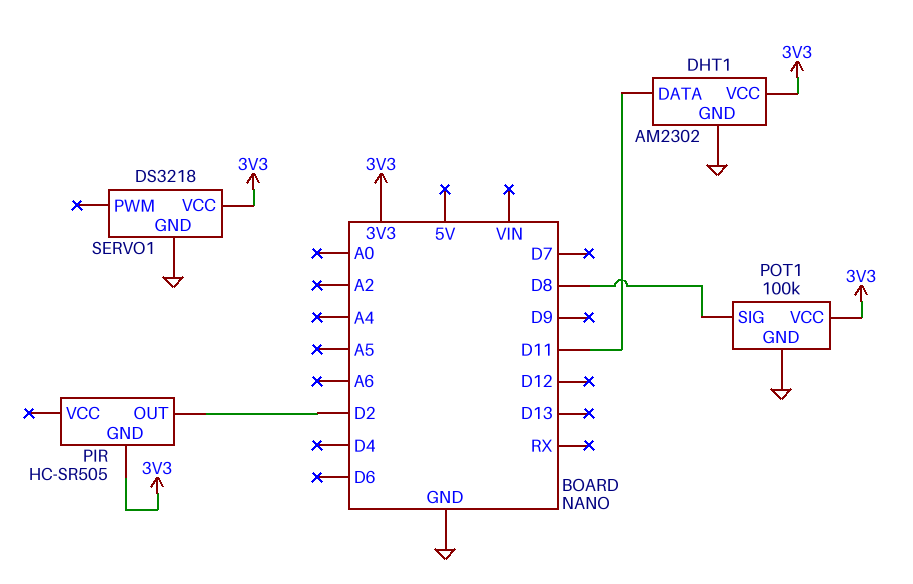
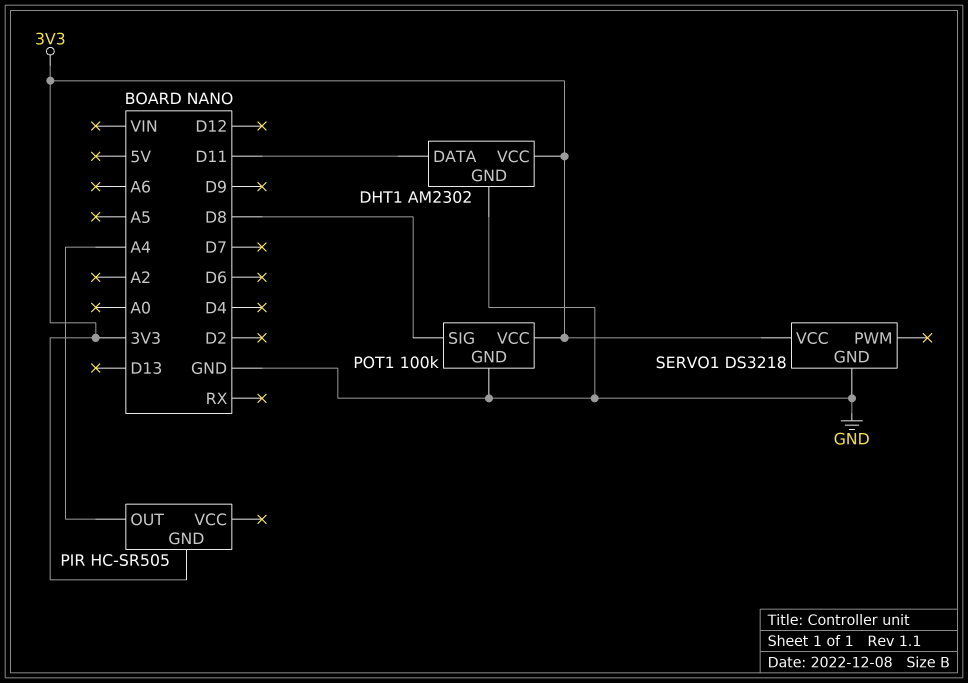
PIR pin OUT: D2 -> A4

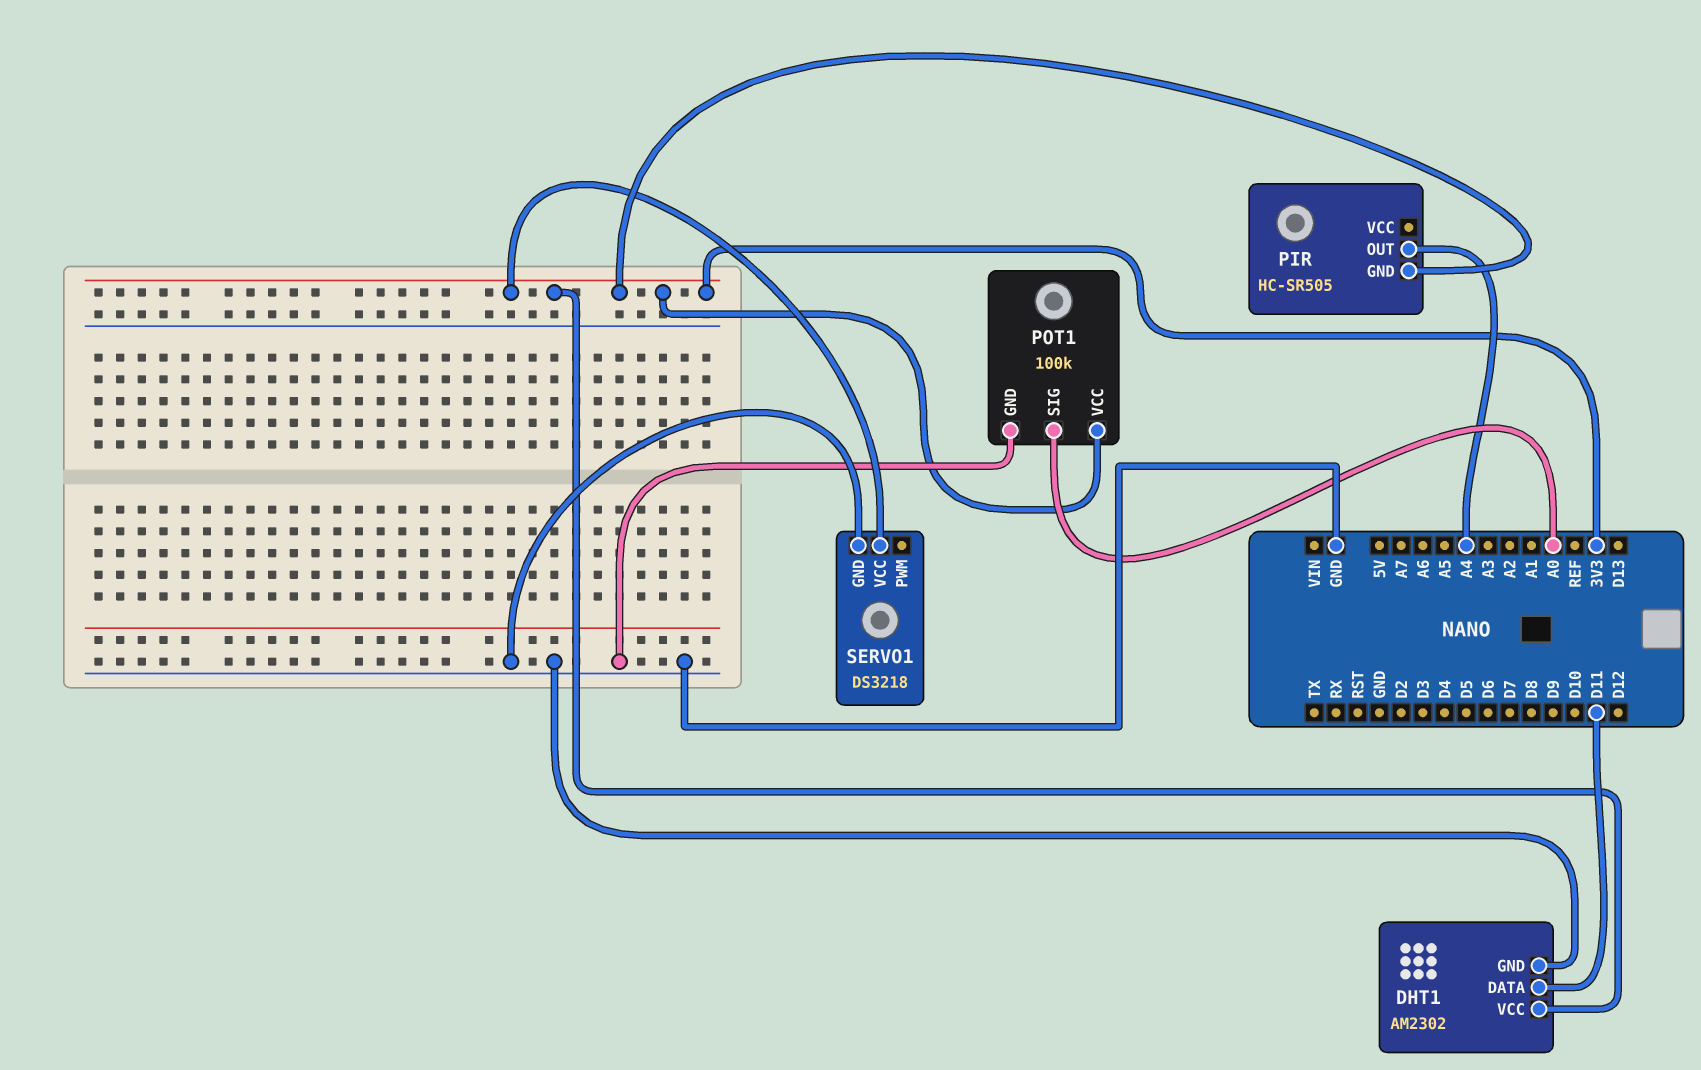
POT1 pin SIG: D8 -> A0

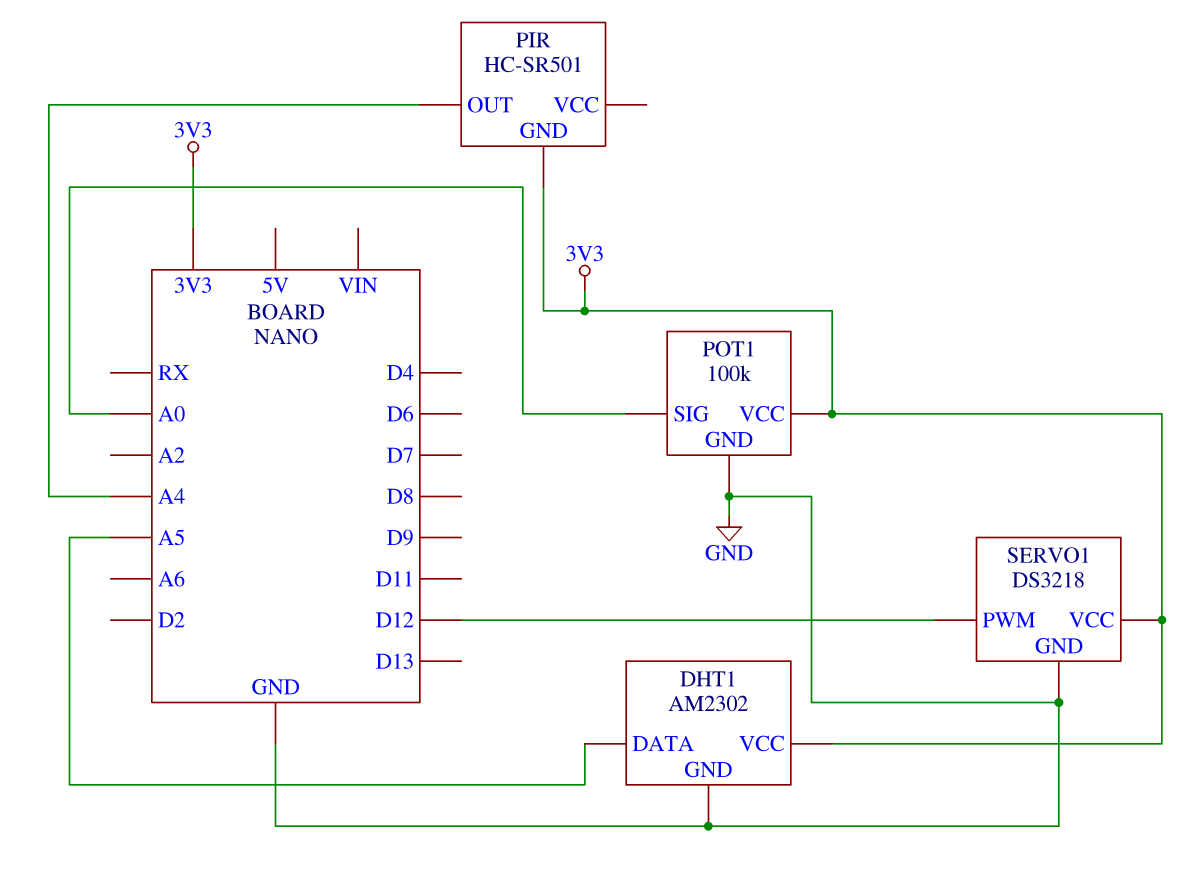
DHT1 pin DATA: D11 -> A5
PIR: HC-SR505 -> HC-SR501
SERVO1 pin PWM: none -> D12

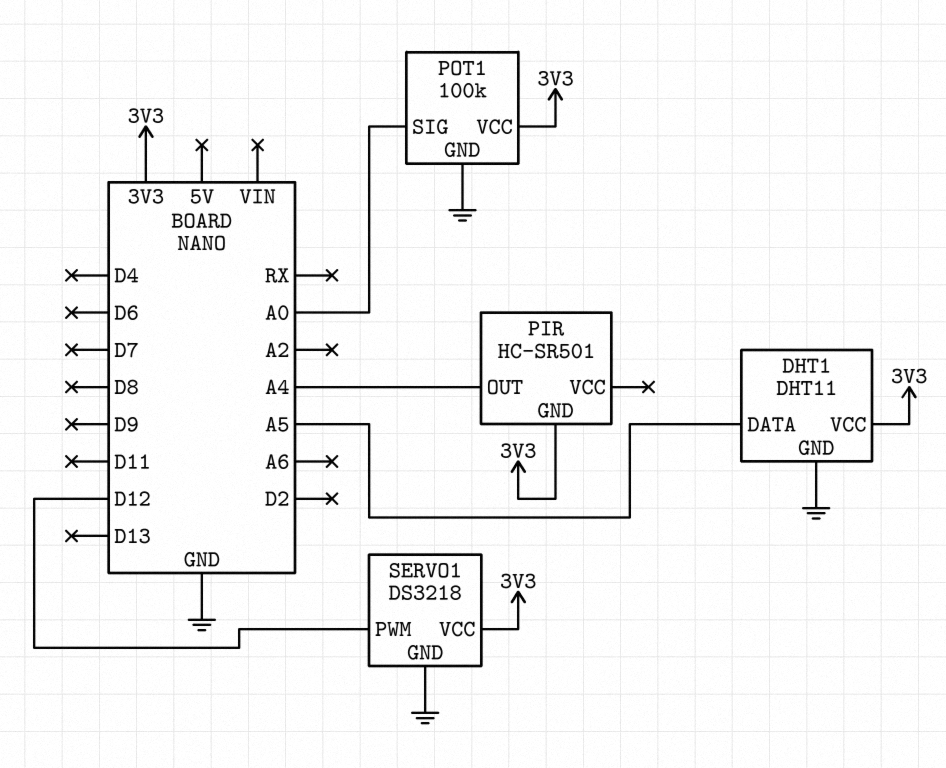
DHT1: AM2302 -> DHT11

